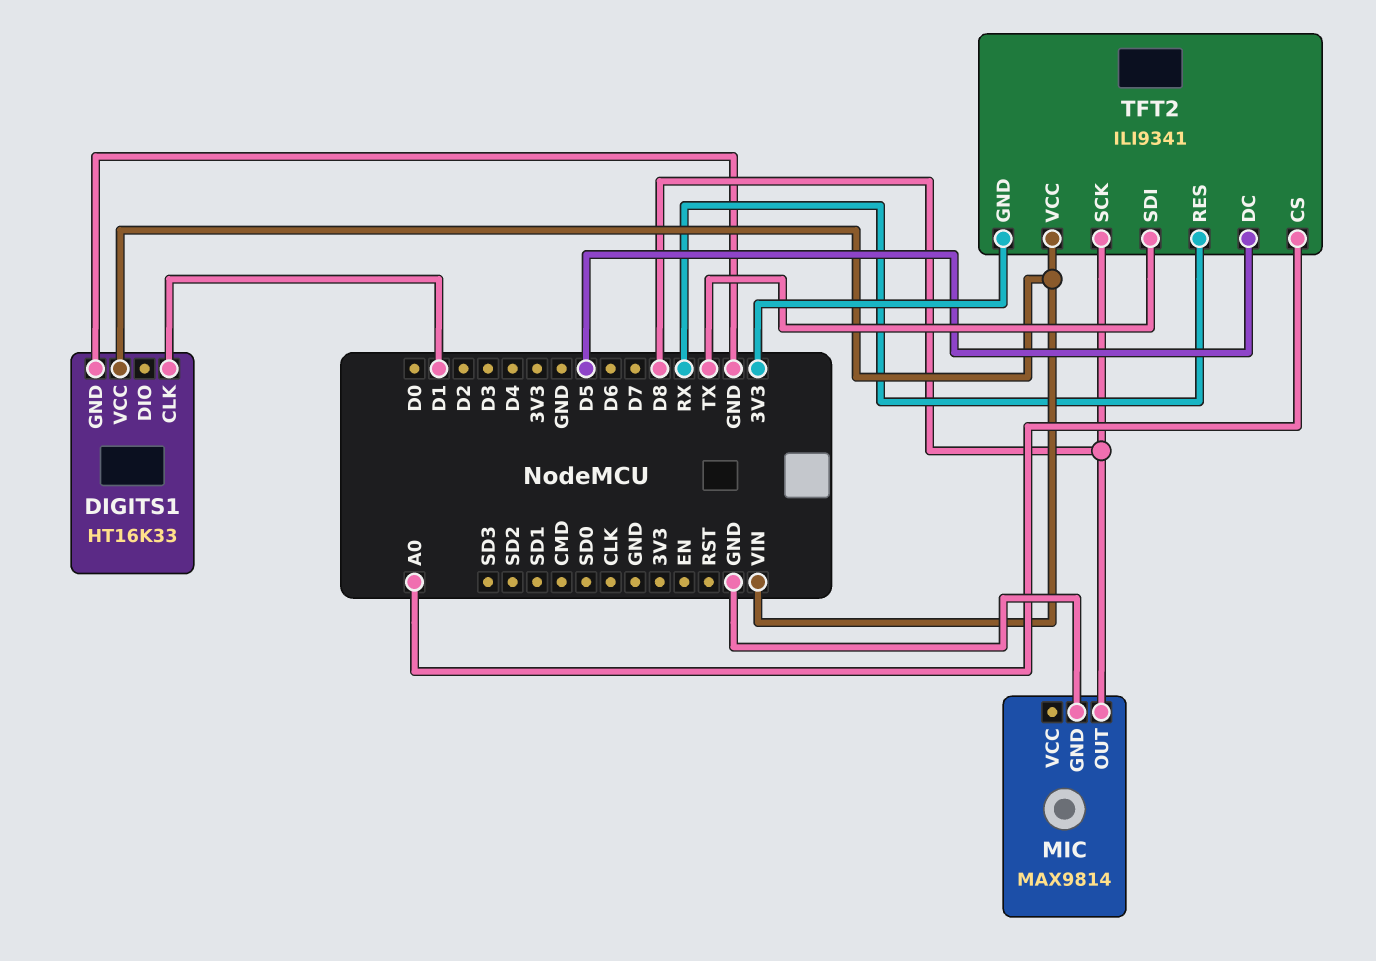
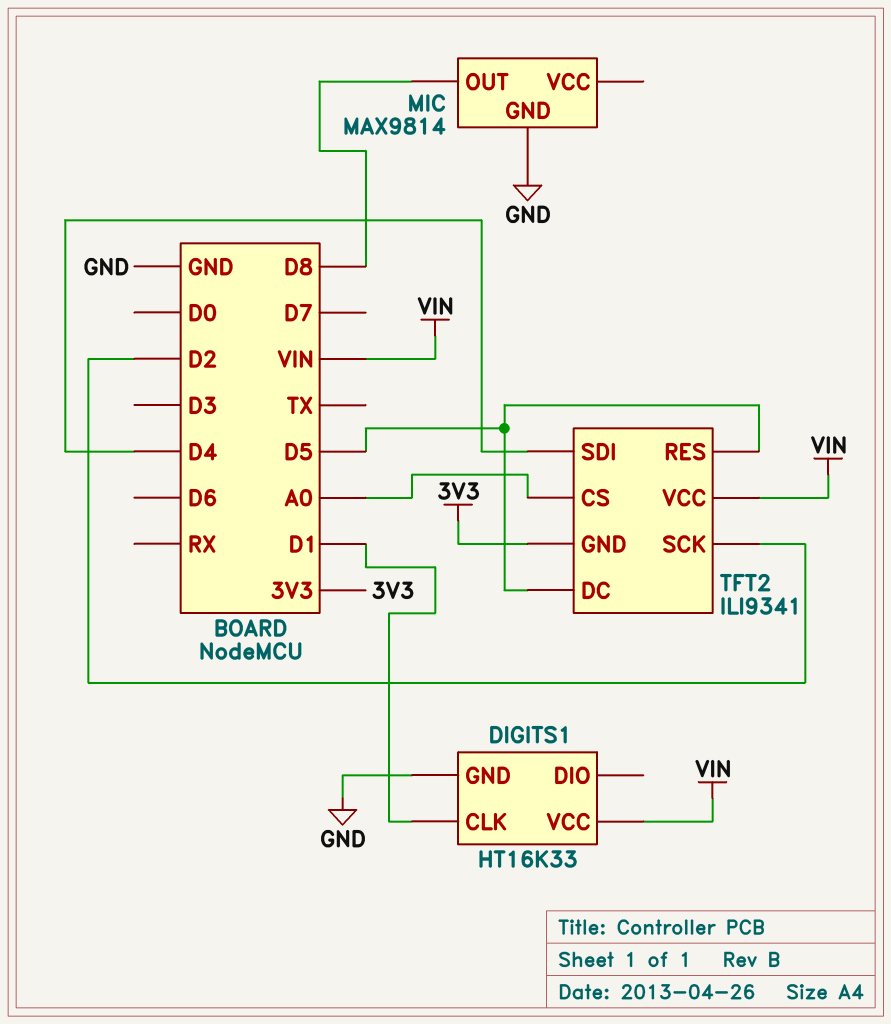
TFT2 pin RES: RX -> D5
TFT2 pin SCK: D8 -> D2
TFT2 pin SDI: TX -> D4

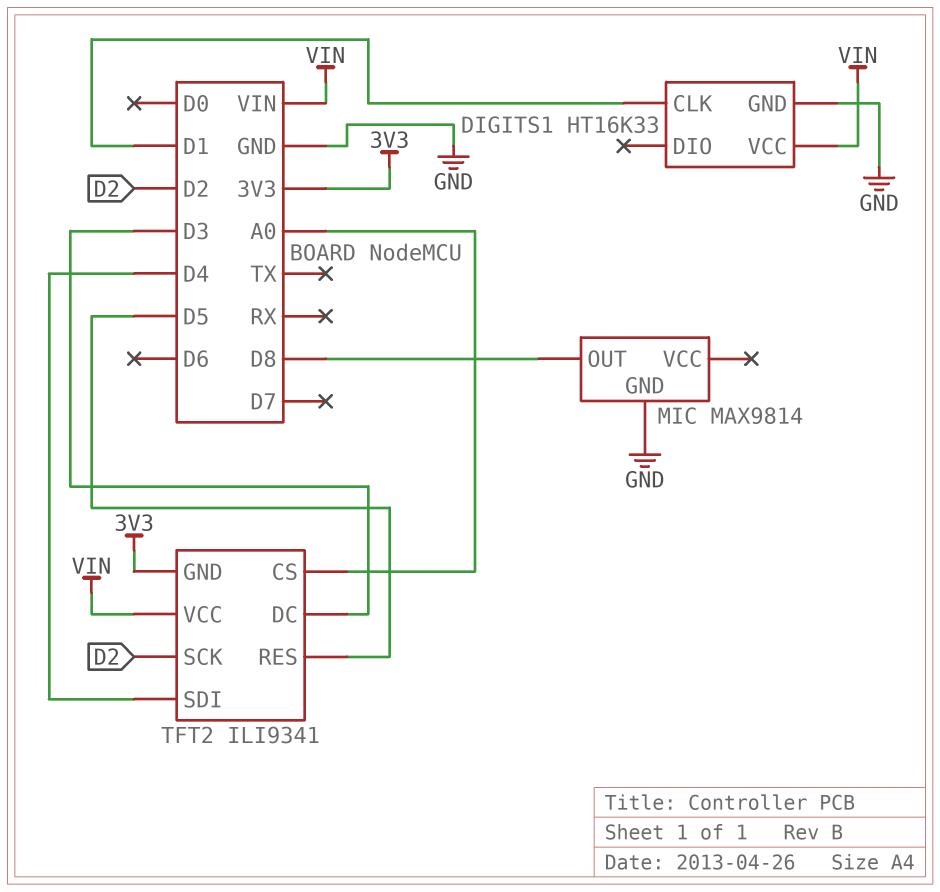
TFT2 pin DC: D5 -> D3

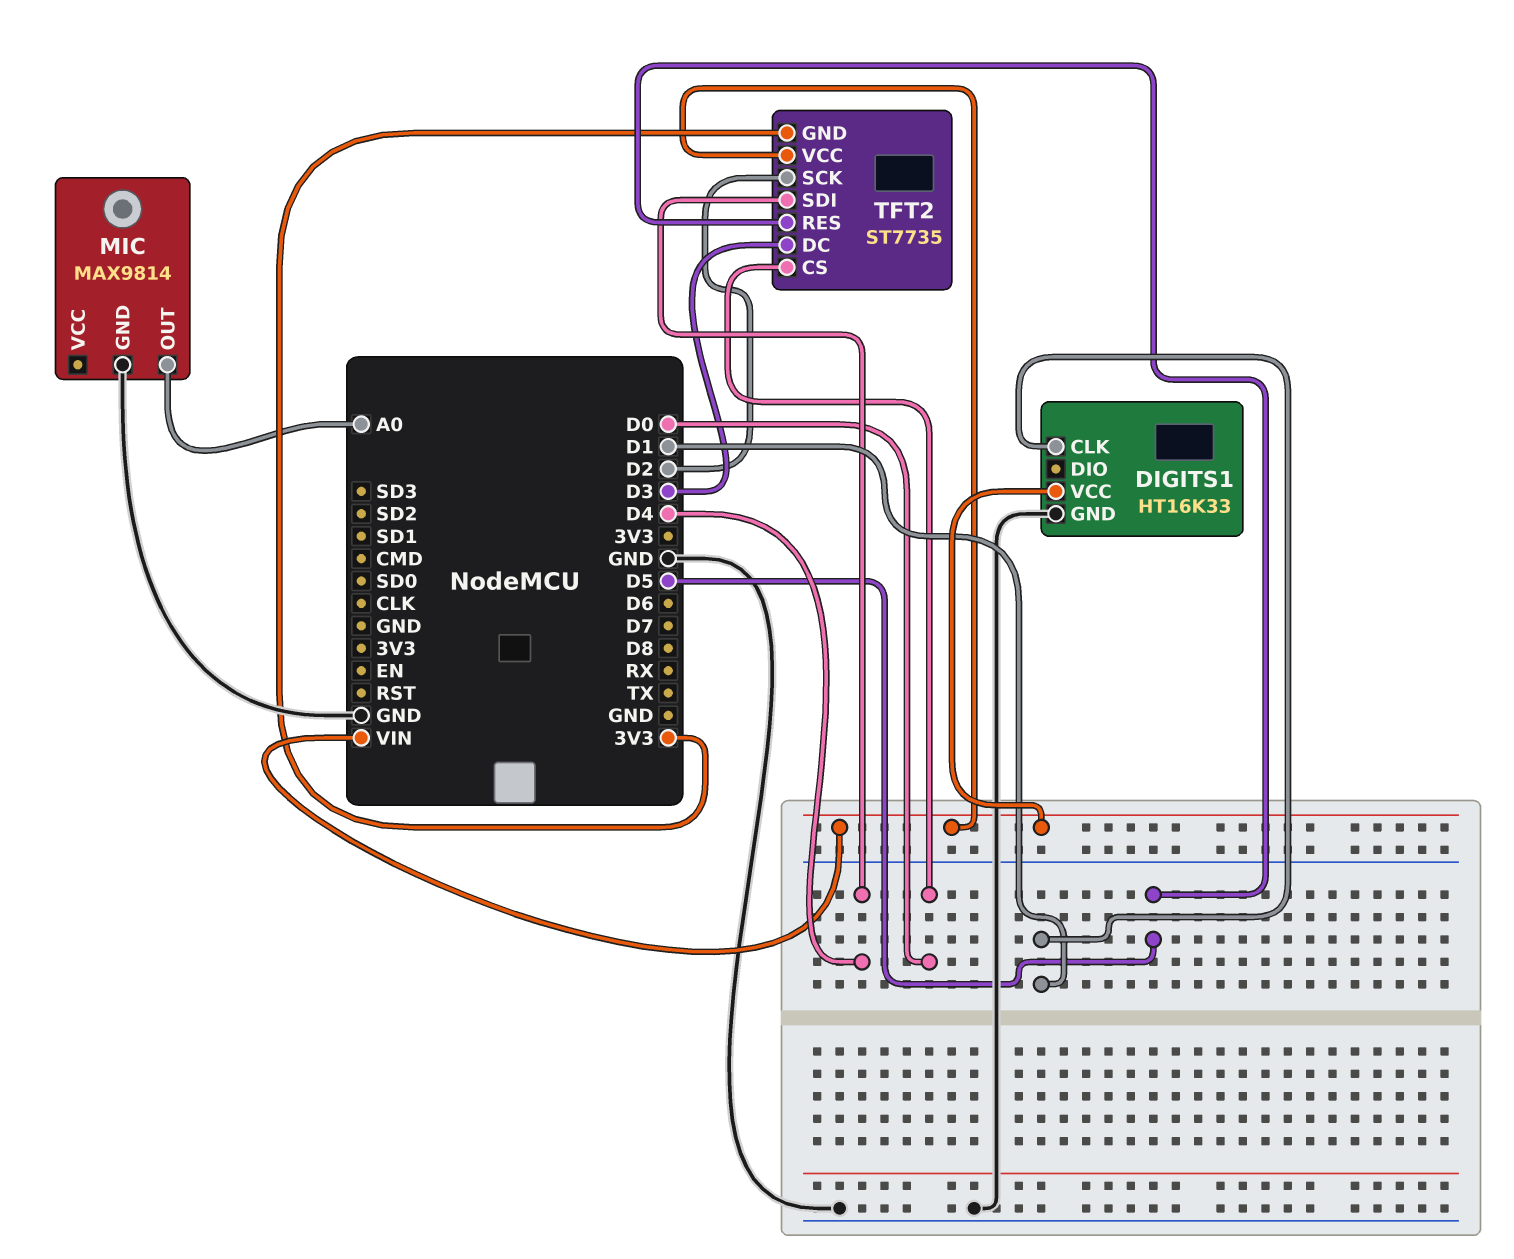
MIC pin OUT: D8 -> A0
TFT2: ILI9341 -> ST7735
TFT2 pin CS: A0 -> D0

